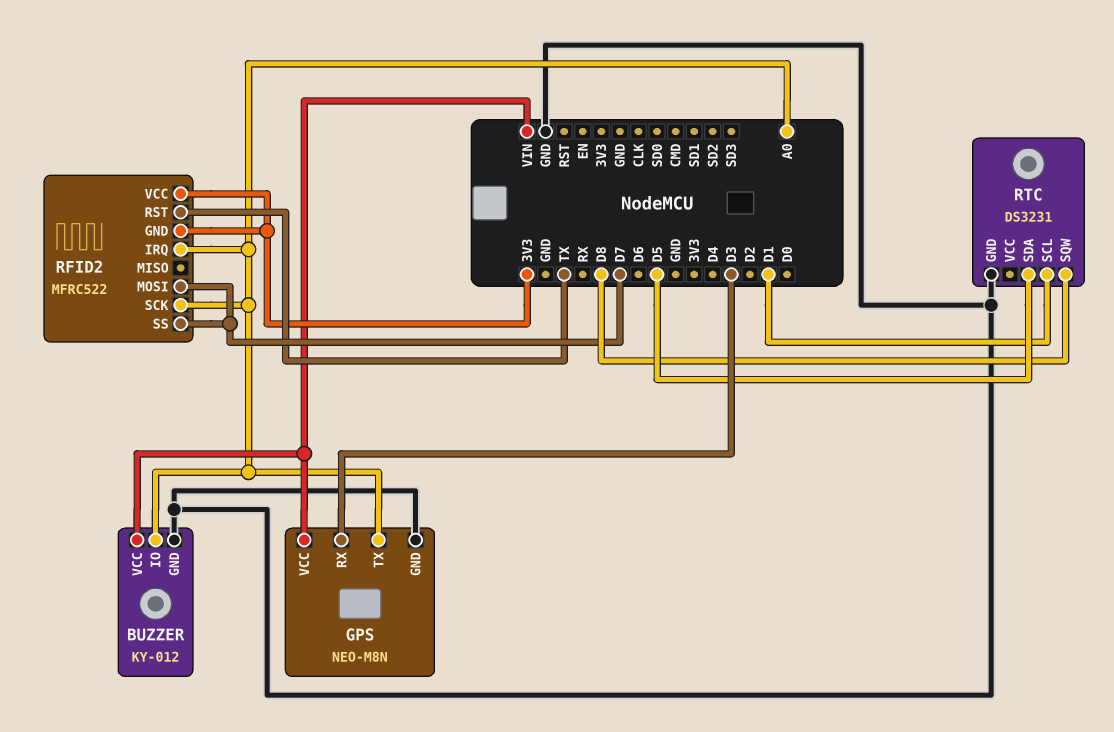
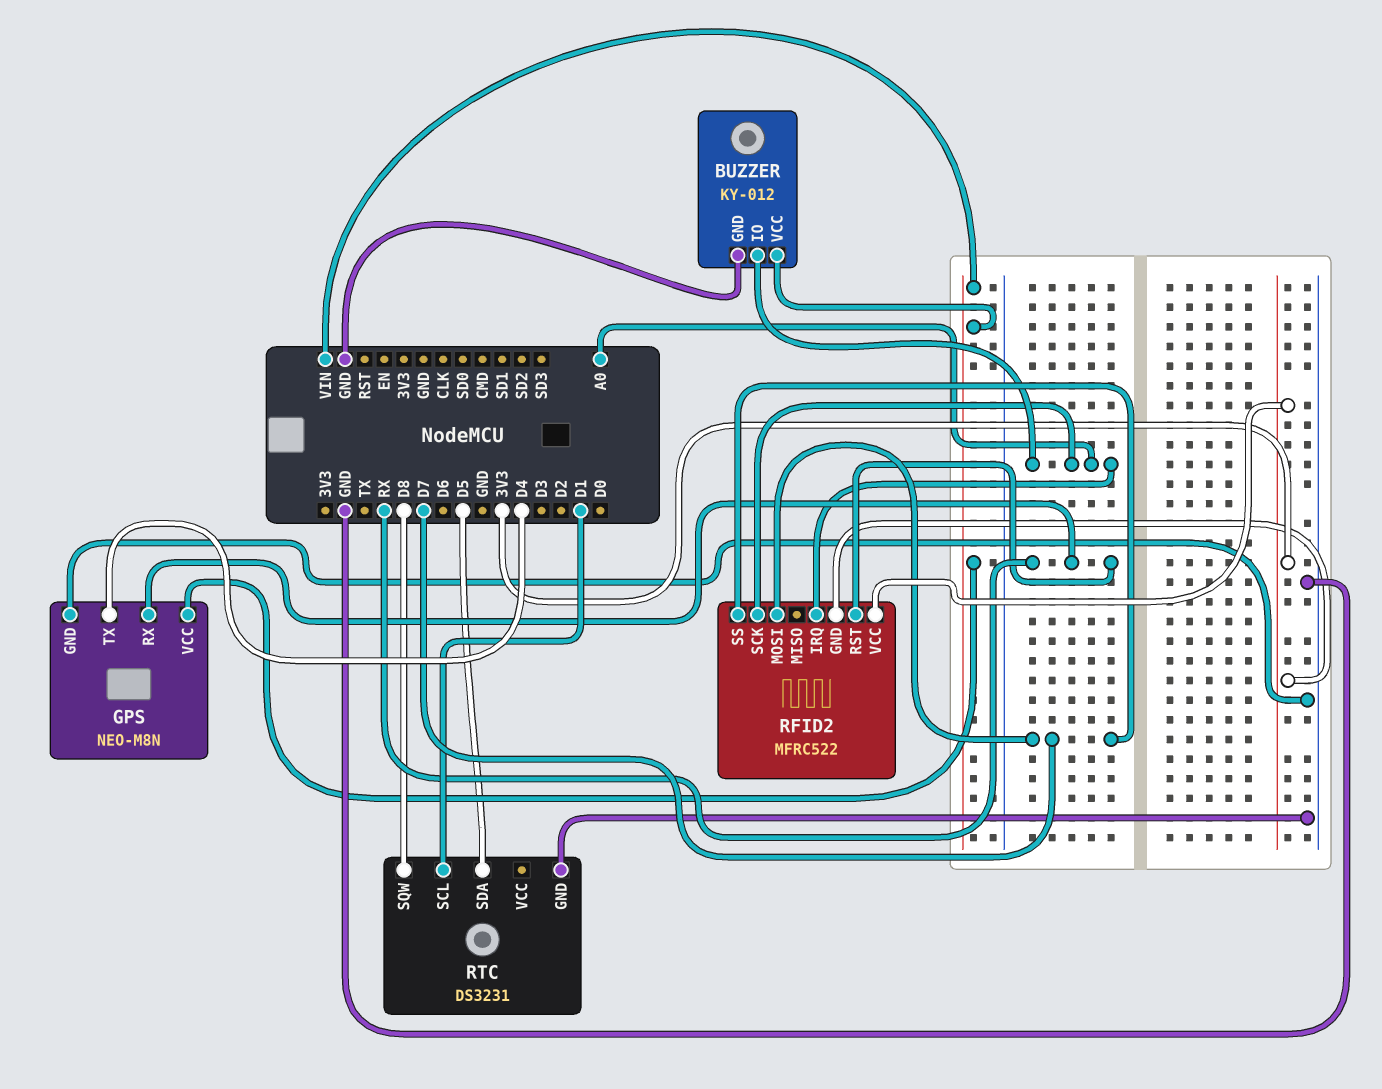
GPS pin RX: D3 -> RX
GPS pin TX: A0 -> D4
RFID2 pin RST: TX -> RX

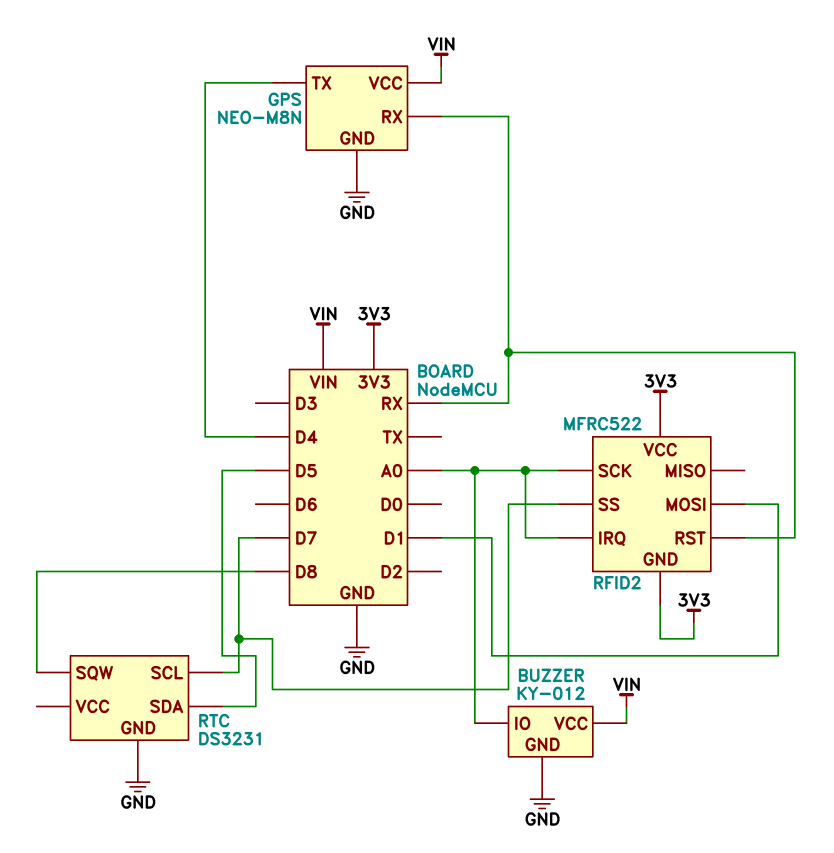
RFID2 pin MOSI: D7 -> D1
RTC pin SCL: D1 -> D7

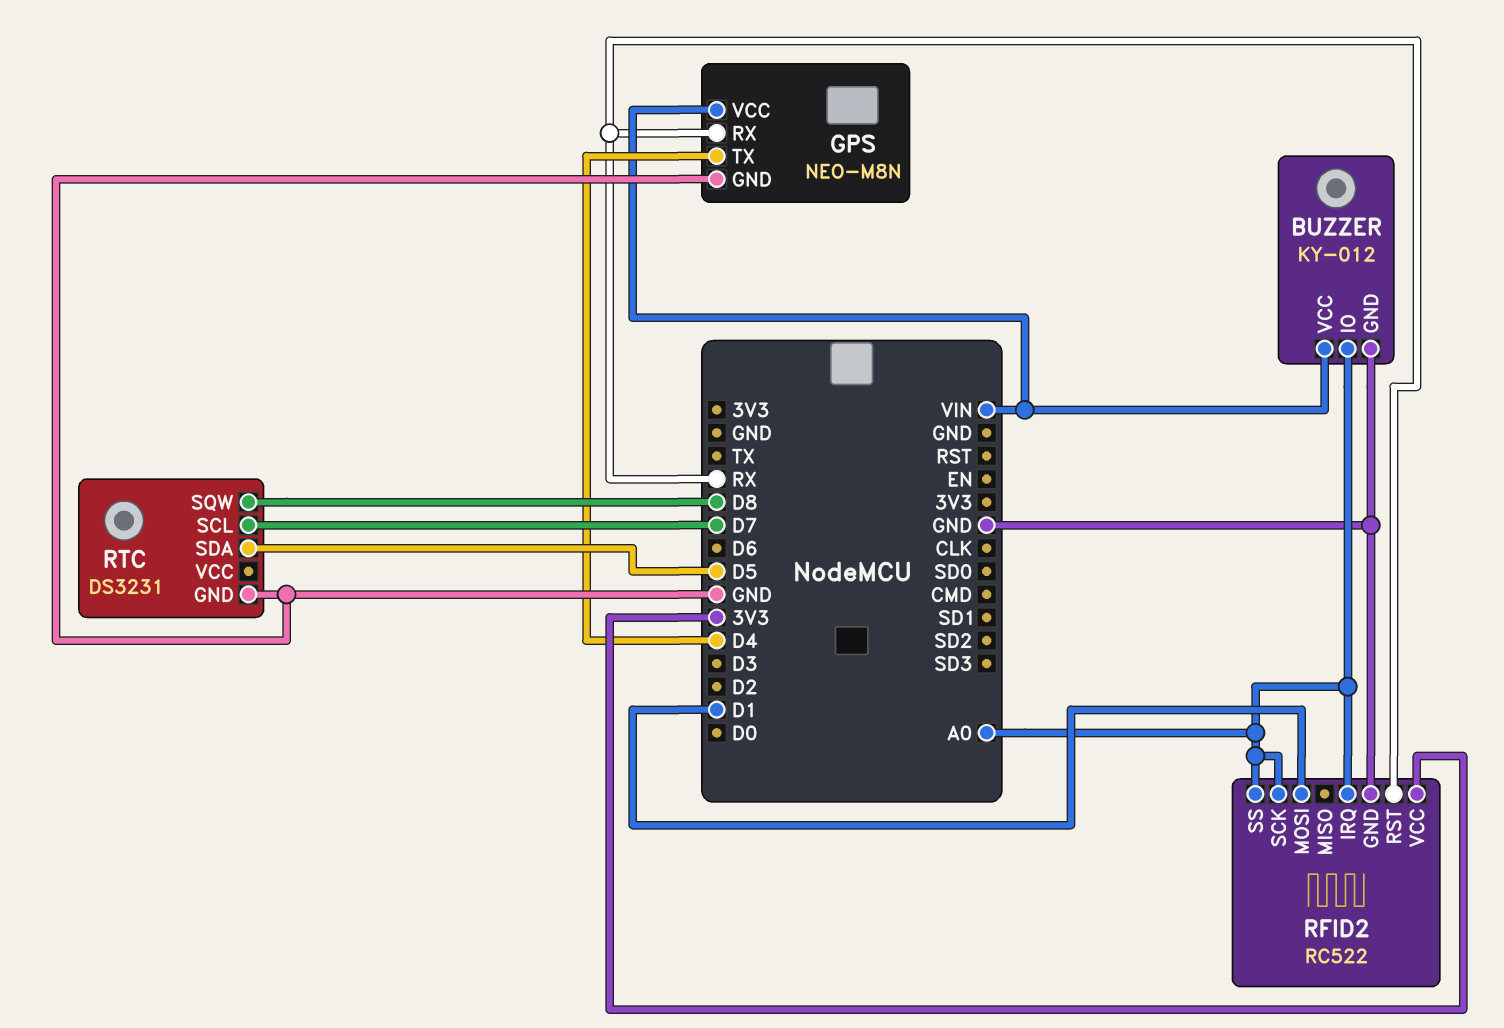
RFID2: MFRC522 -> RC522
RFID2 pin GND: 3V3 -> GND
RFID2 pin SS: D7 -> A0

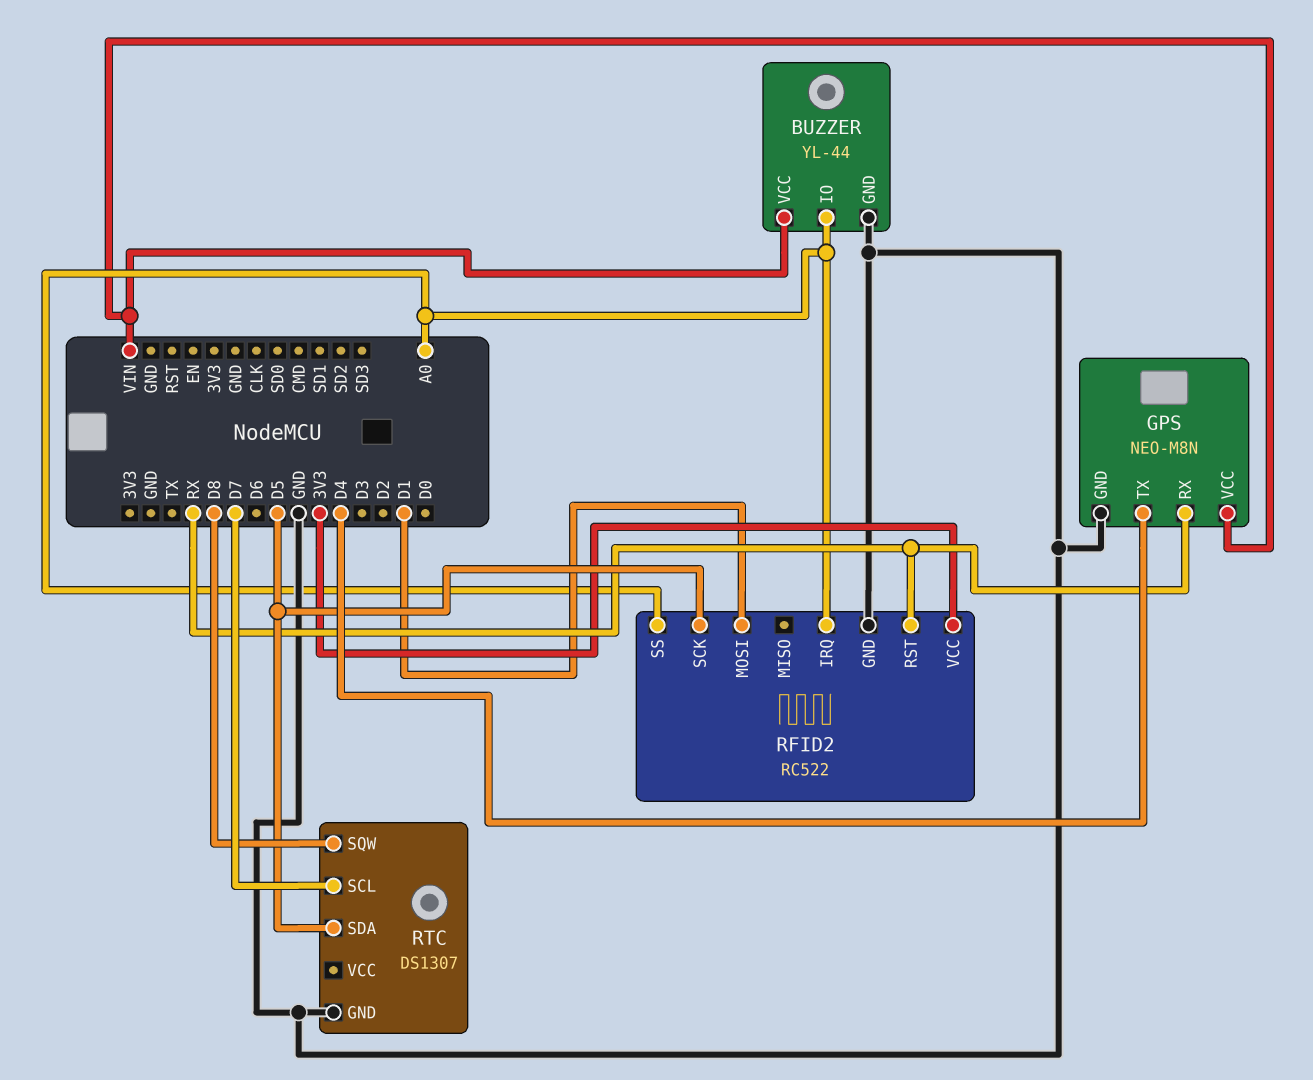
BUZZER: KY-012 -> YL-44
RFID2 pin SCK: A0 -> D5
RTC: DS3231 -> DS1307

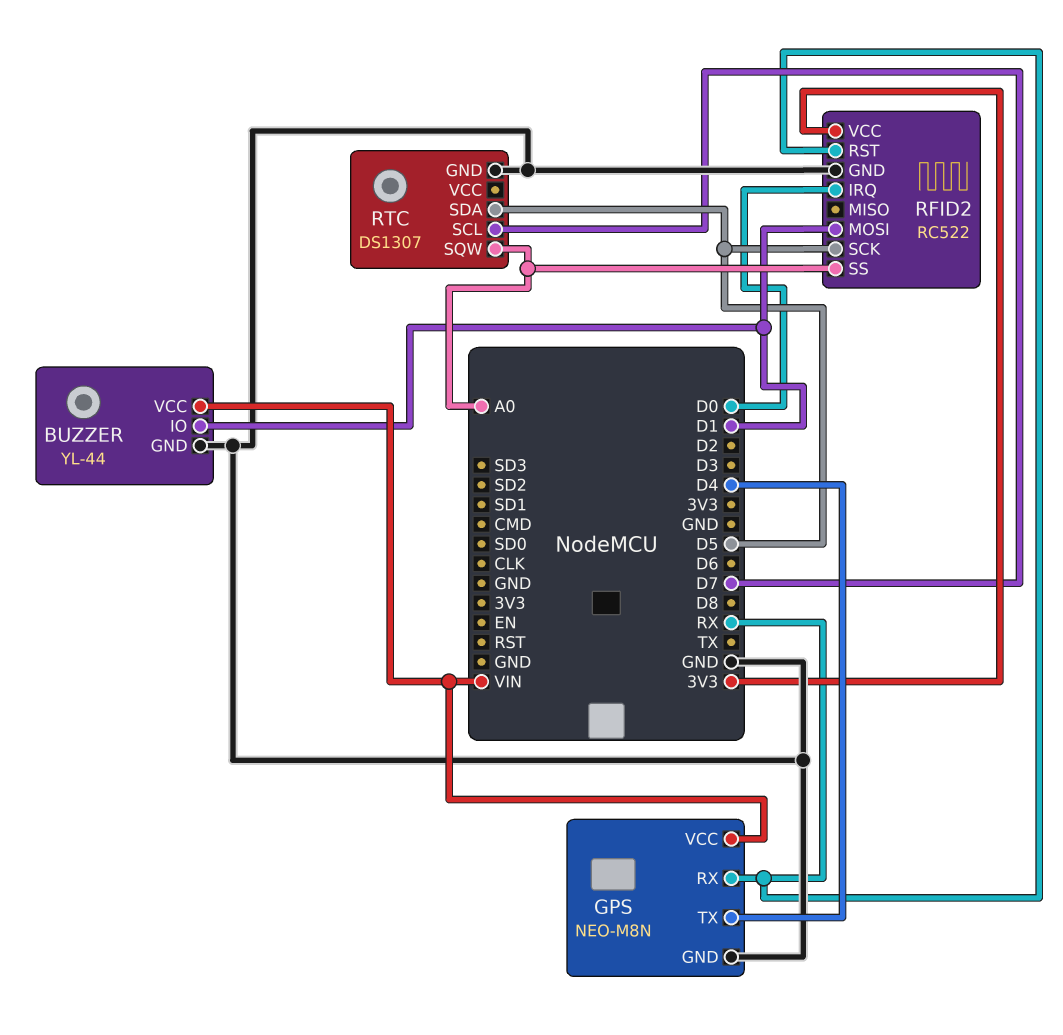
BUZZER pin IO: A0 -> D1
RFID2 pin IRQ: A0 -> D0
RTC pin SQW: D8 -> A0

